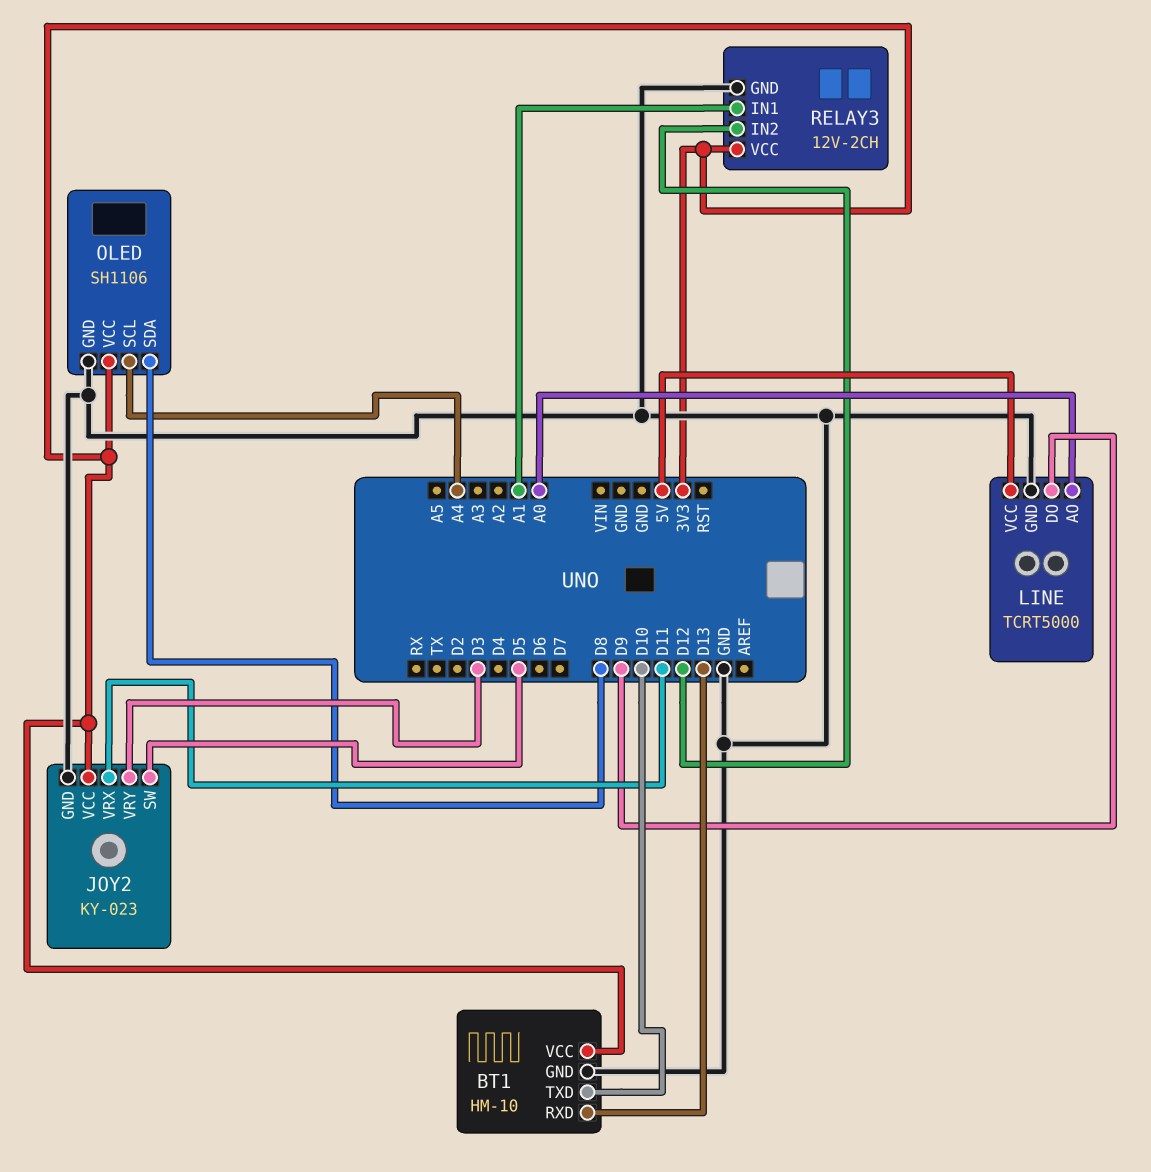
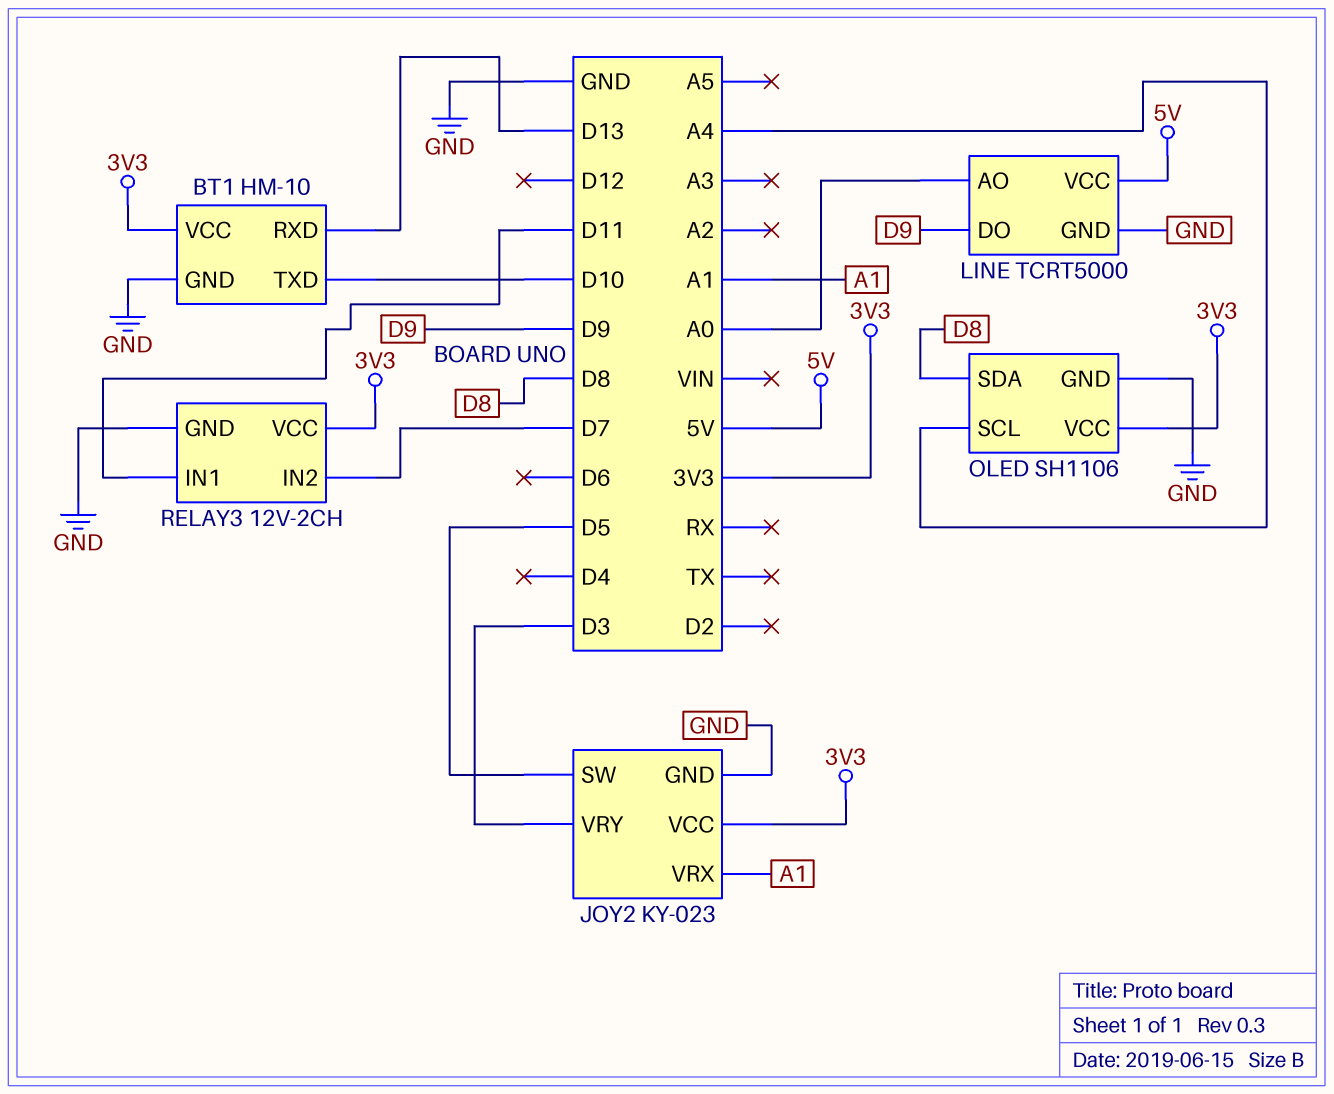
JOY2 pin VRX: D11 -> A1
RELAY3 pin IN1: A1 -> D11
RELAY3 pin IN2: D12 -> D7

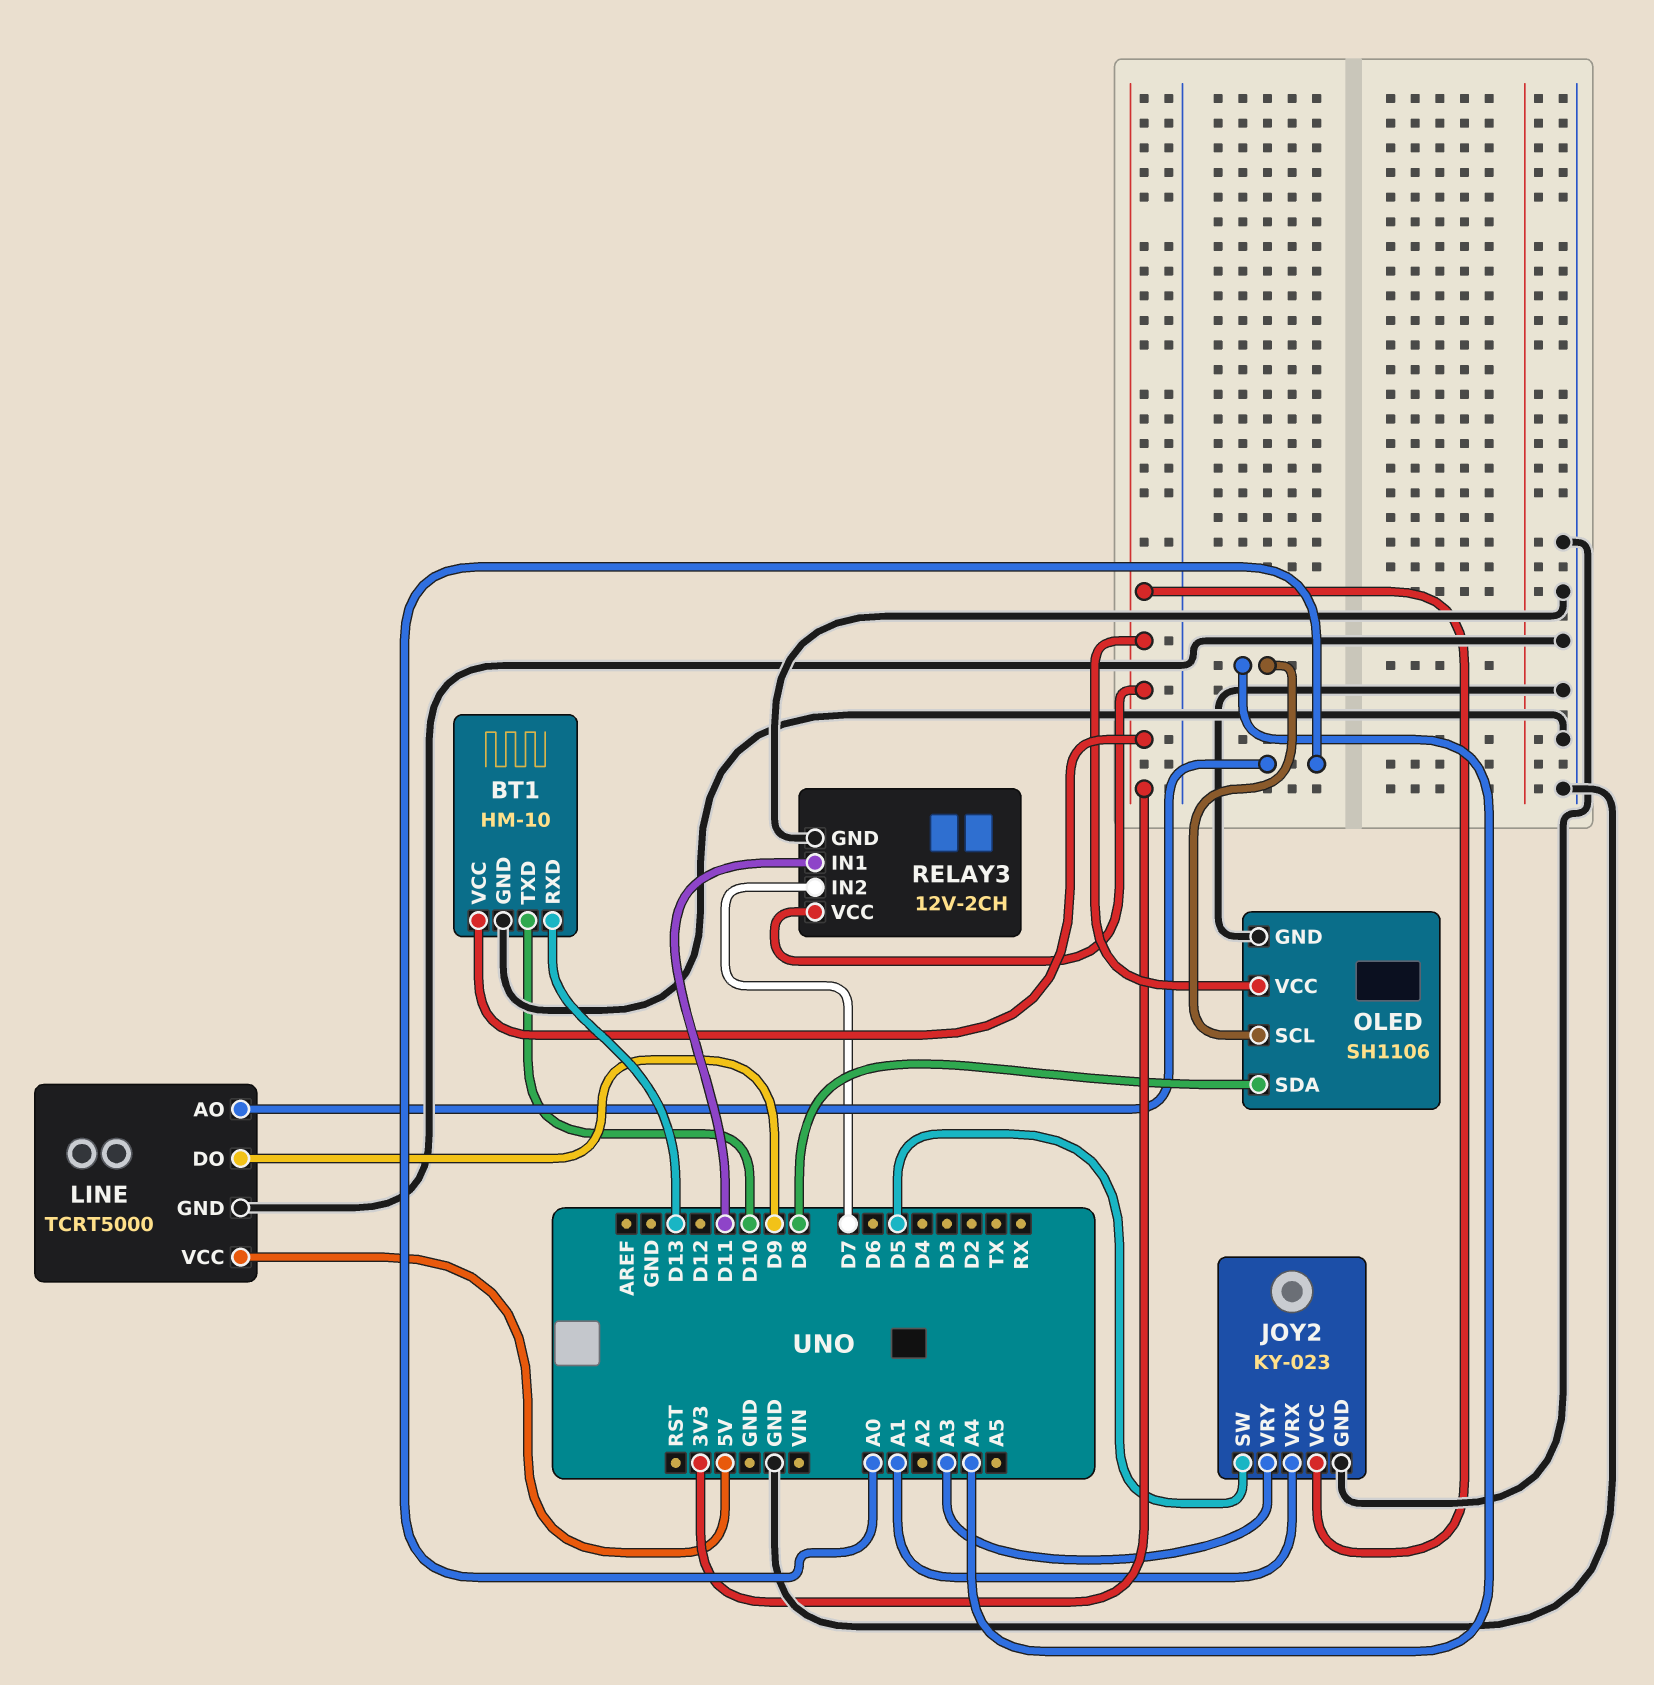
JOY2 pin VRY: D3 -> A3

